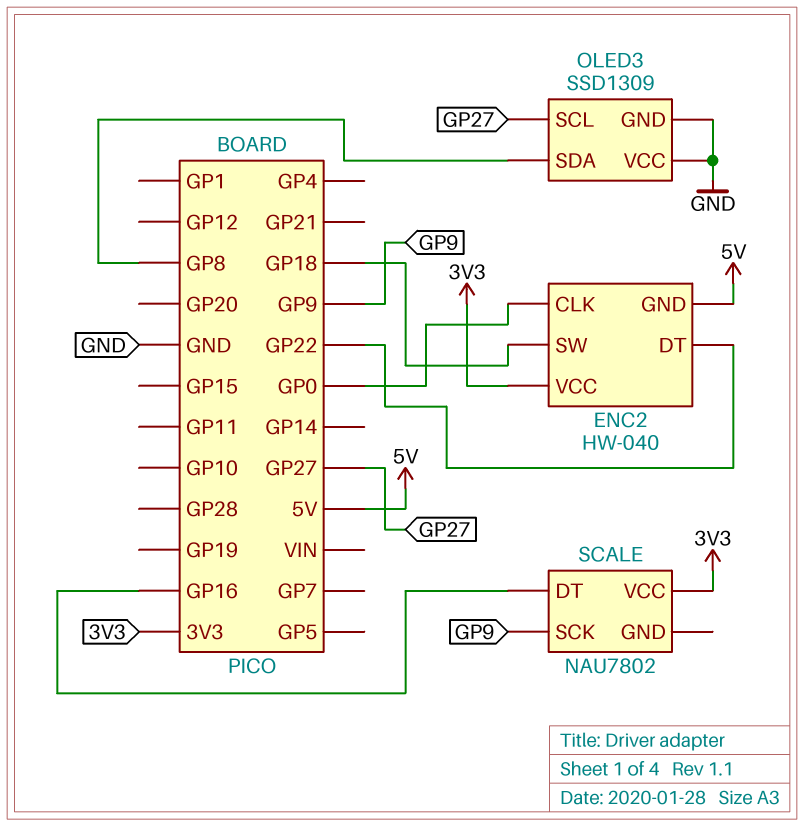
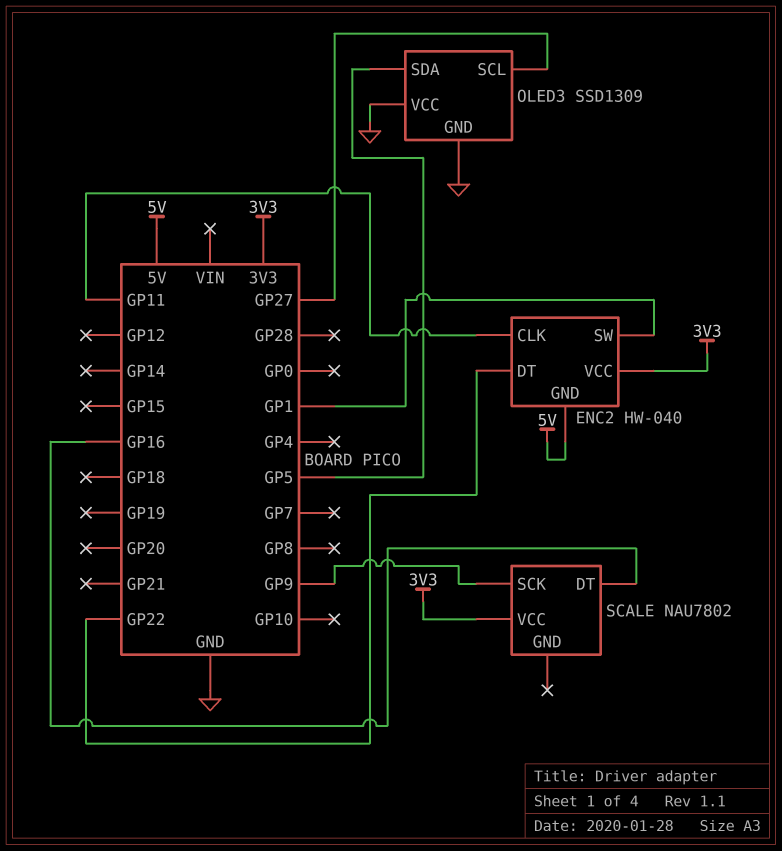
ENC2 pin CLK: GP0 -> GP11
ENC2 pin SW: GP18 -> GP1
OLED3 pin SDA: GP8 -> GP5

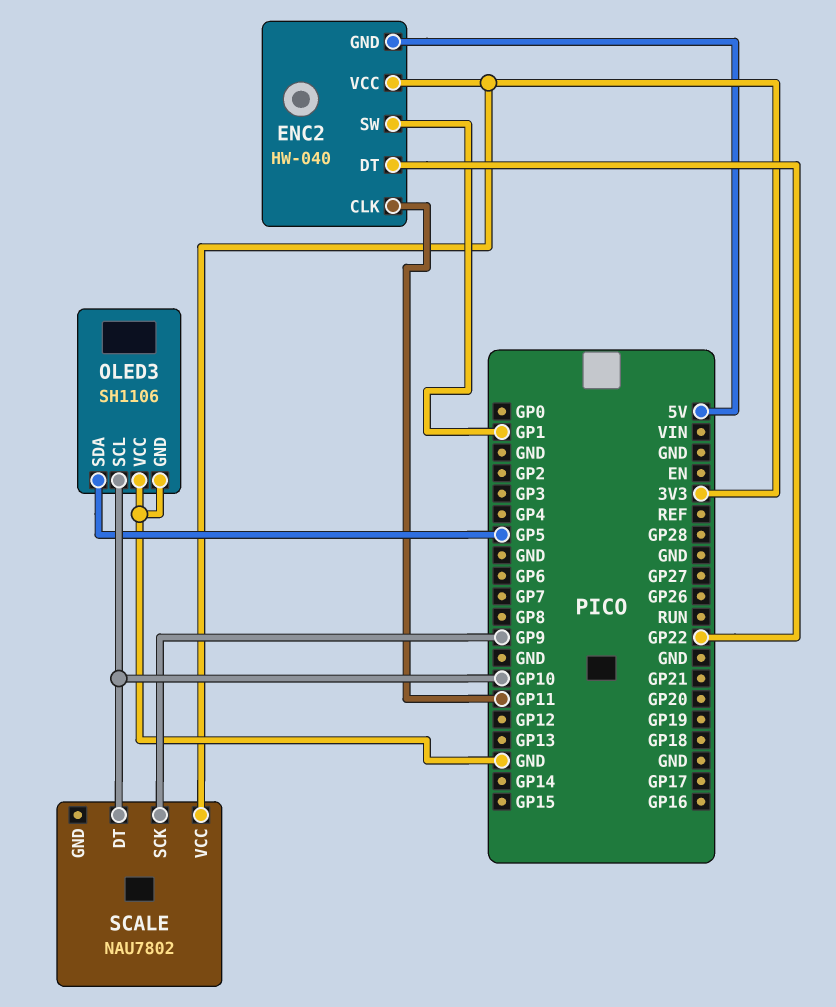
OLED3: SSD1309 -> SH1106
OLED3 pin SCL: GP27 -> GP10
SCALE pin DT: GP16 -> GP10

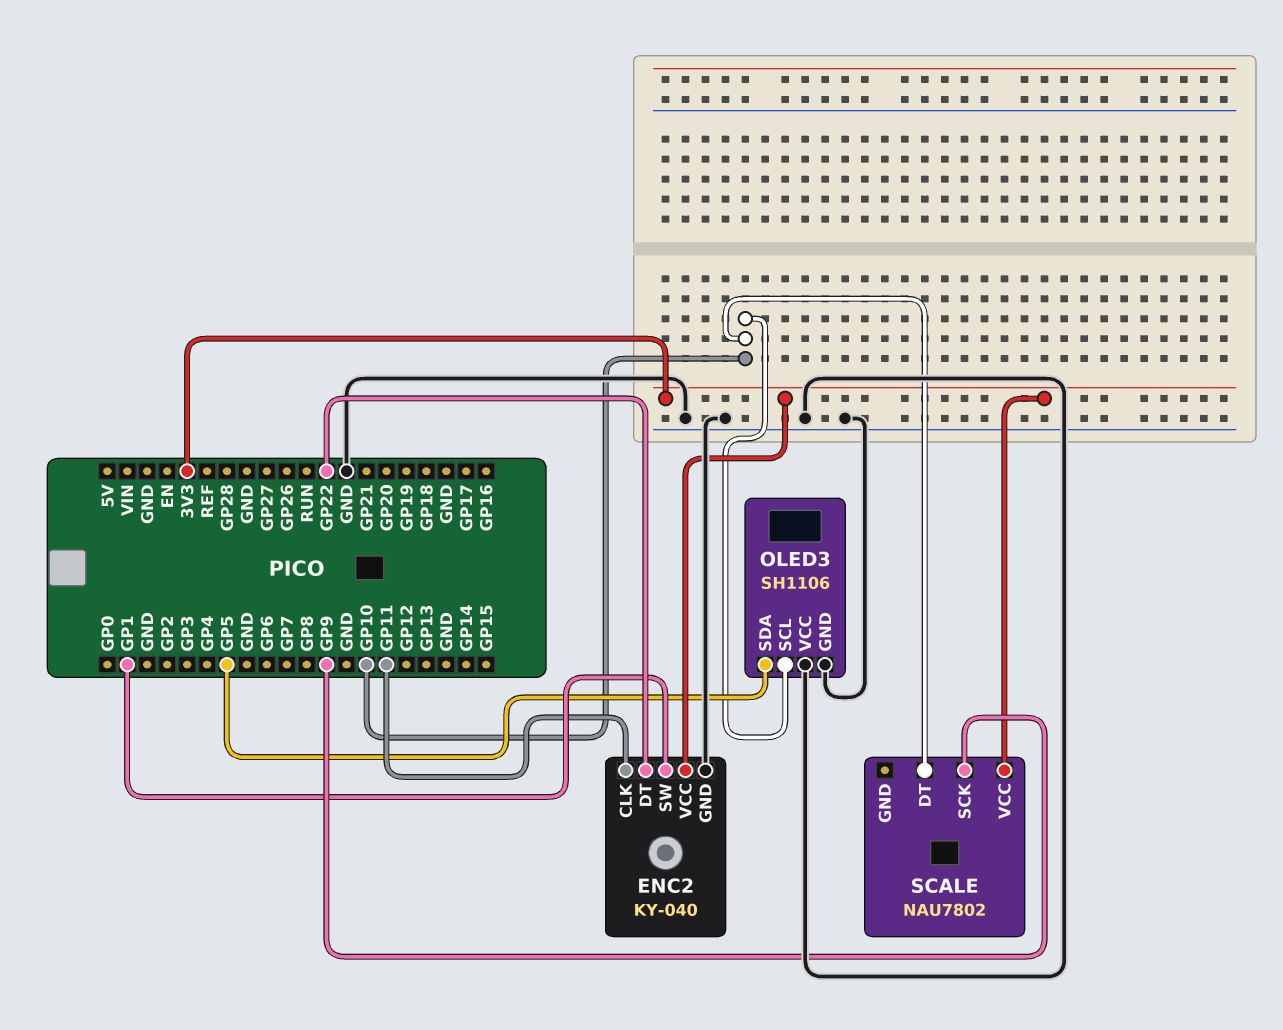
ENC2: HW-040 -> KY-040
ENC2 pin GND: 5V -> GND

